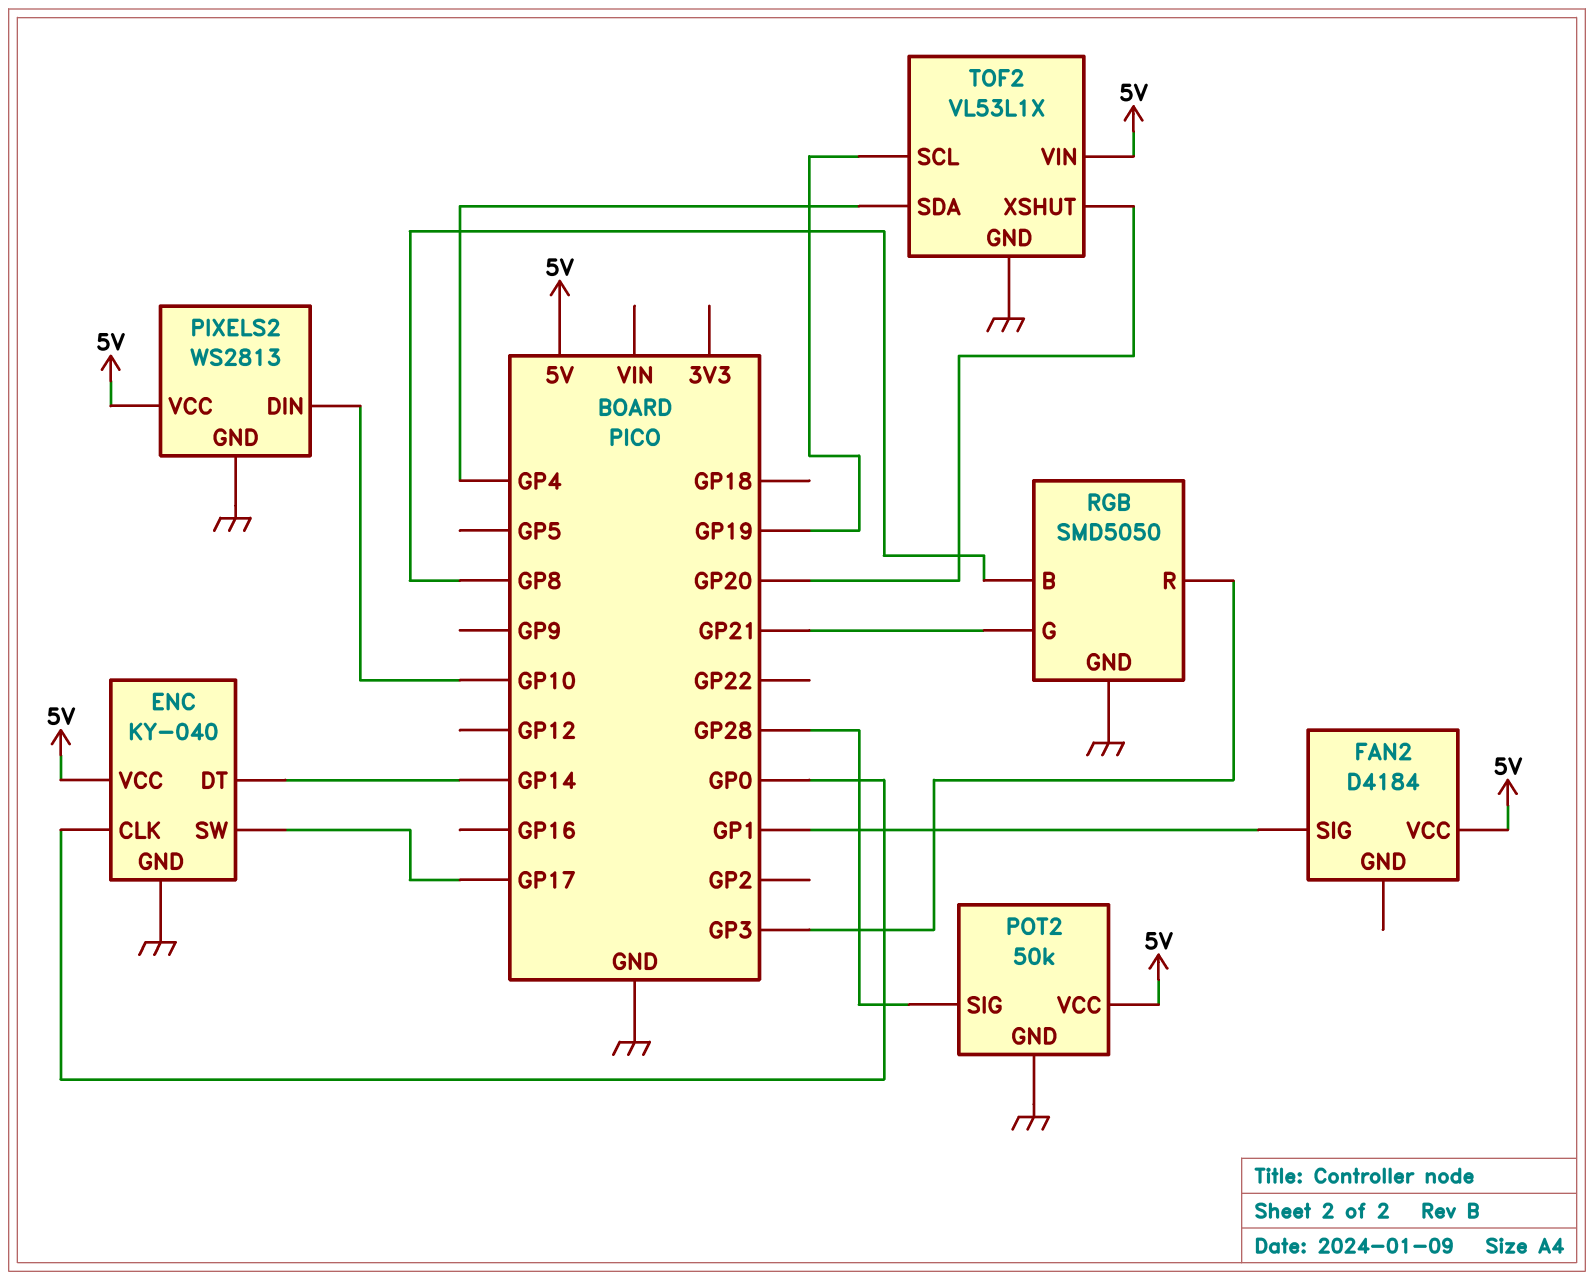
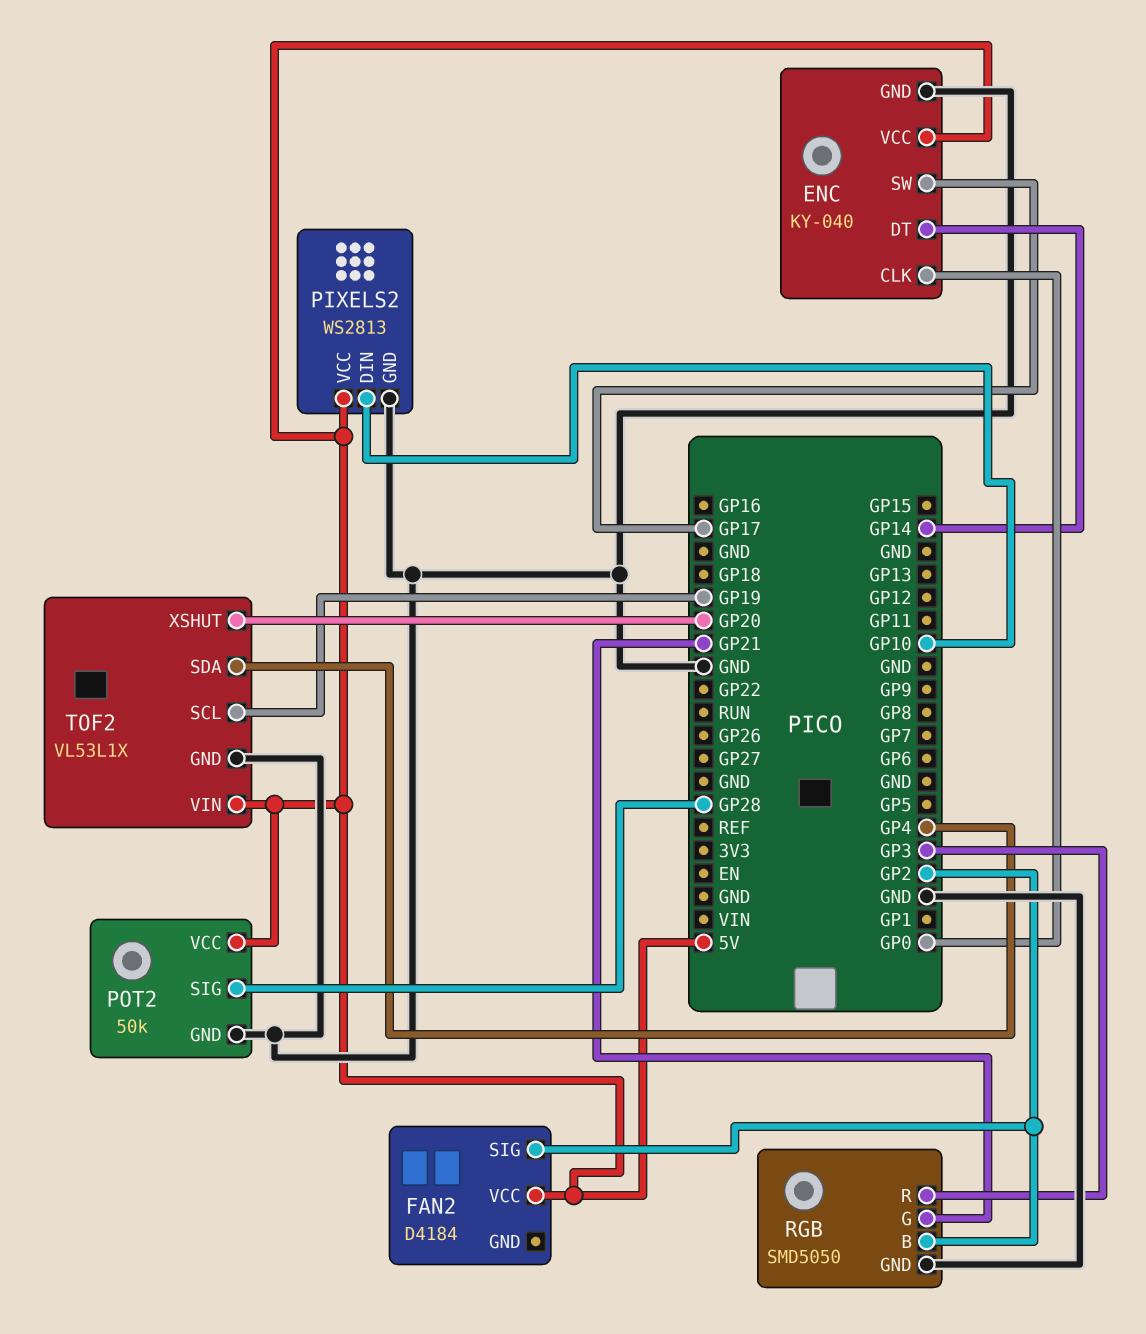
FAN2 pin SIG: GP1 -> GP2
RGB pin B: GP8 -> GP2

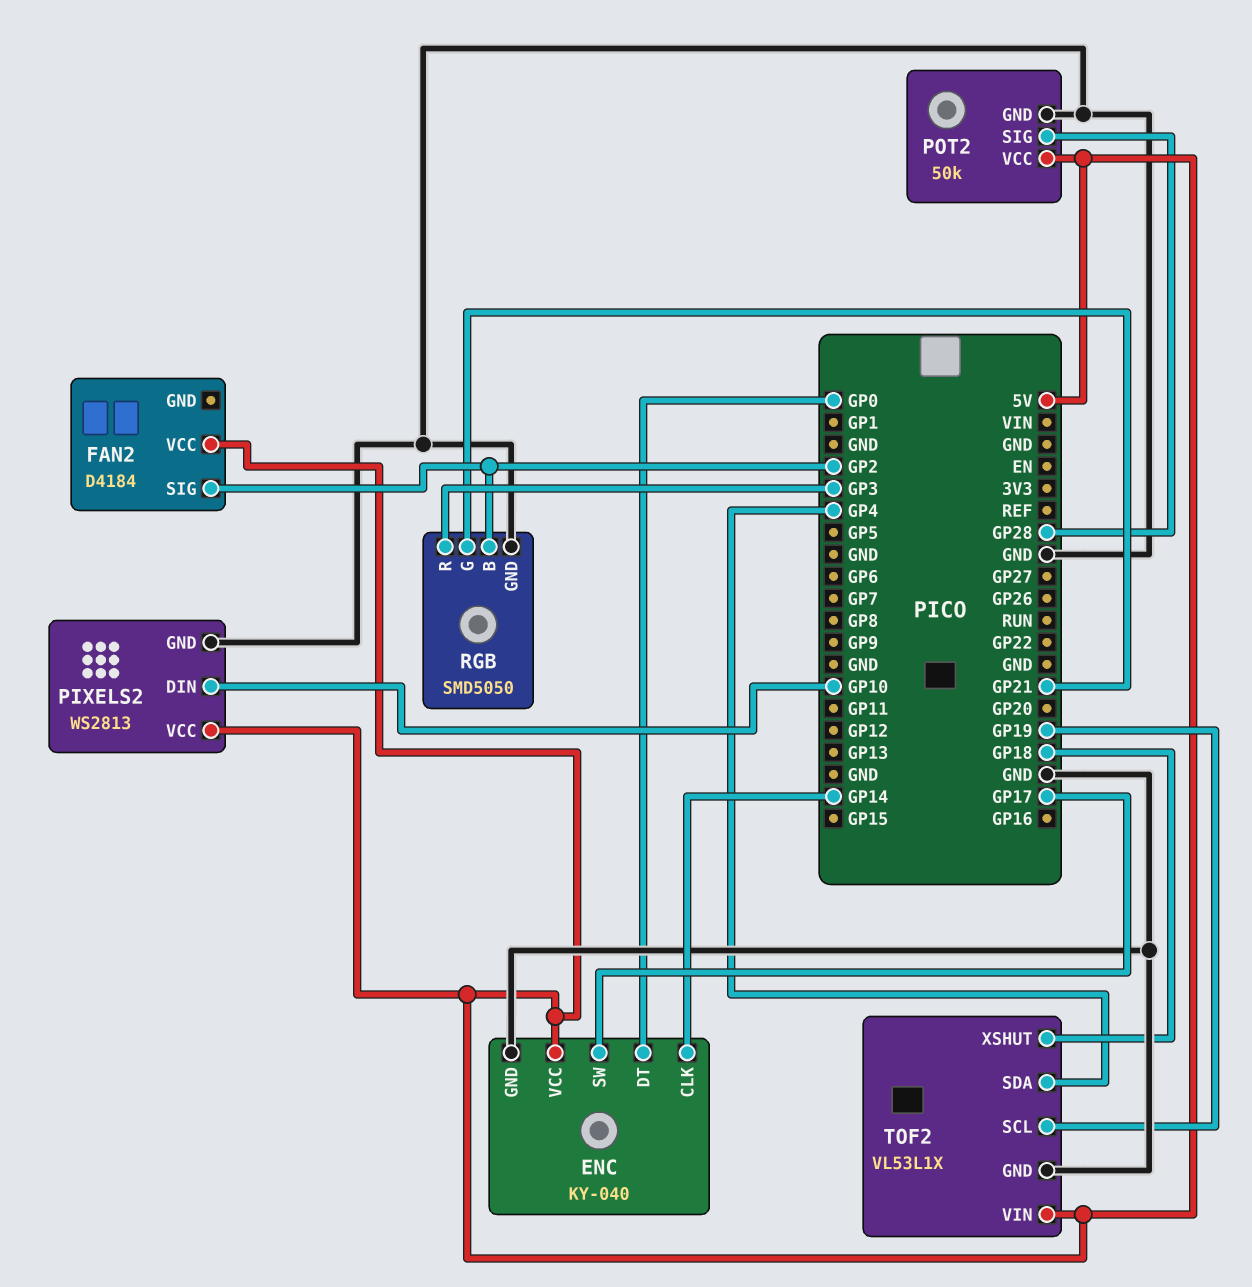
ENC pin CLK: GP0 -> GP14
ENC pin DT: GP14 -> GP0
TOF2 pin XSHUT: GP20 -> GP18

